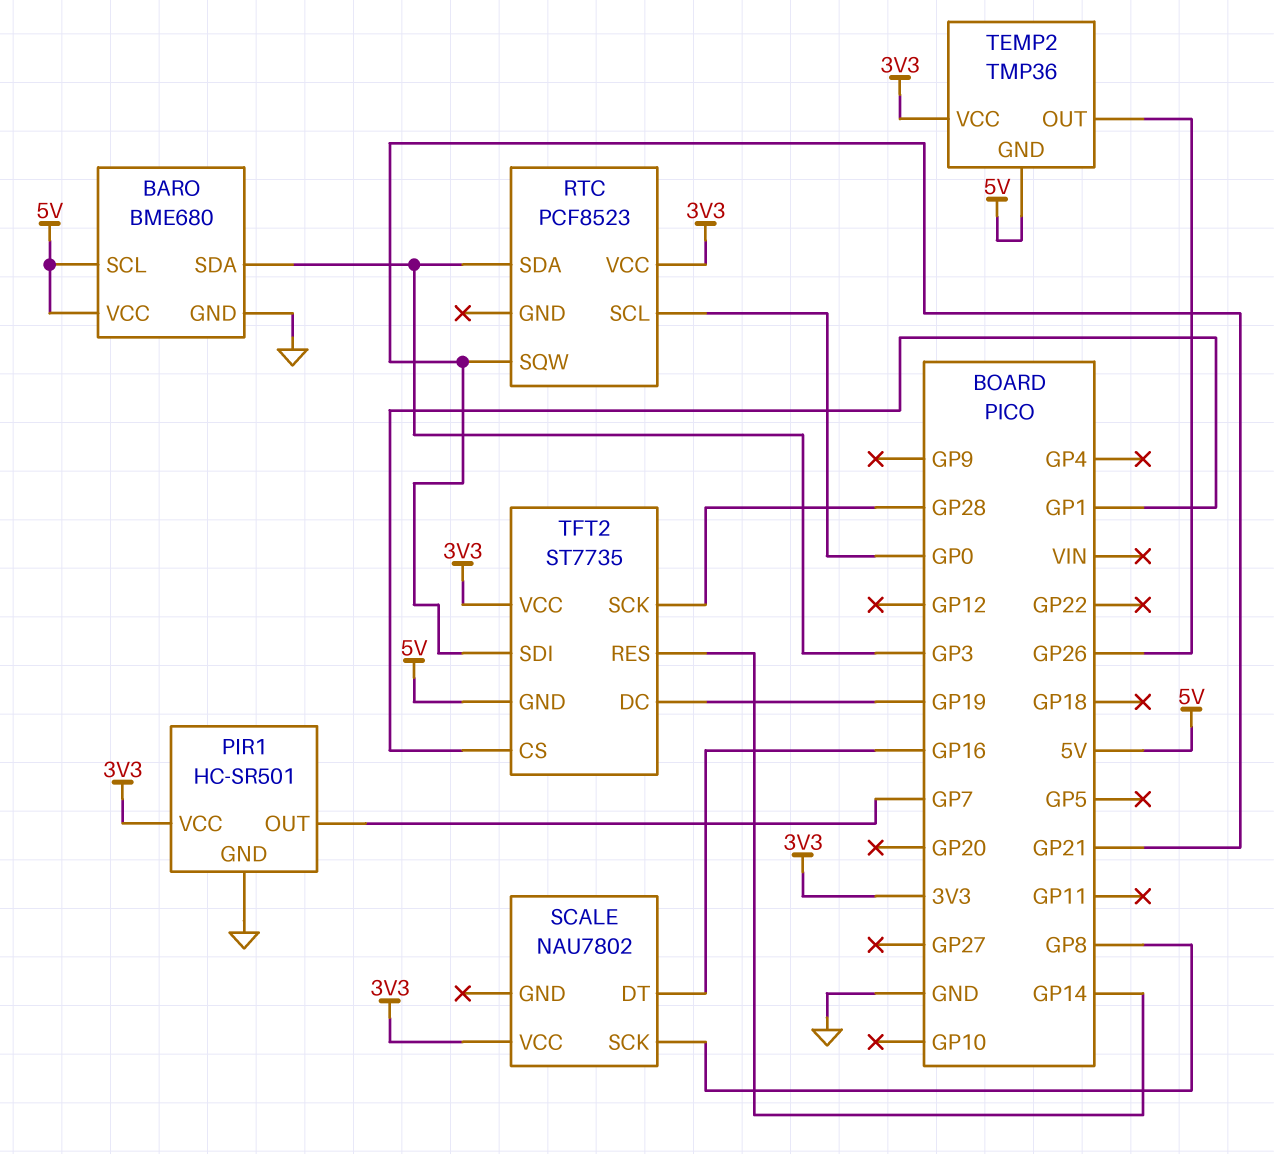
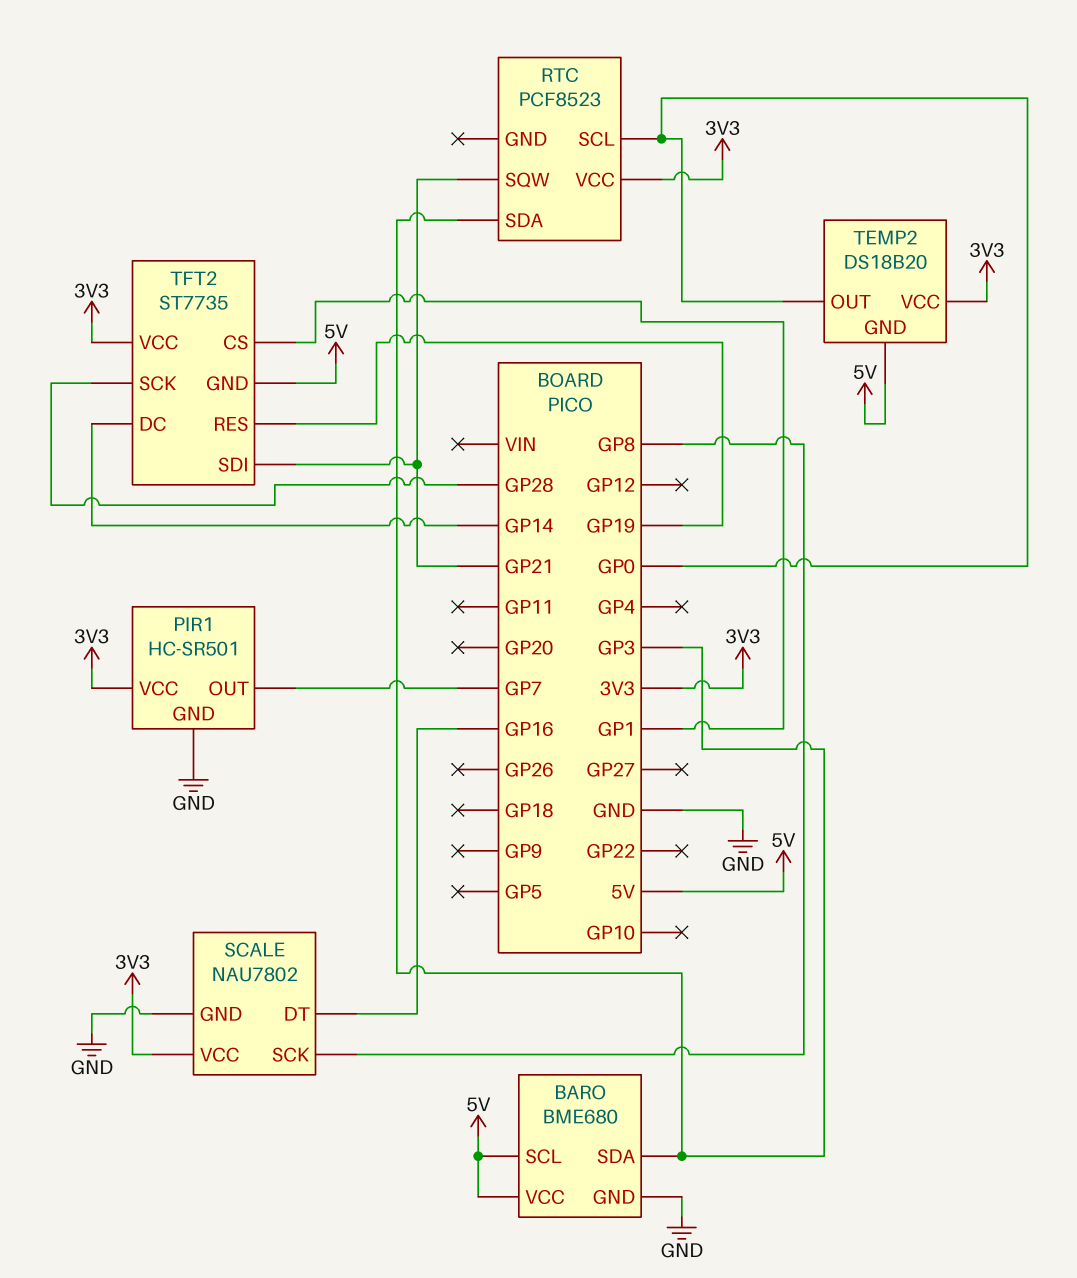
SCALE pin GND: none -> GND
TEMP2: TMP36 -> DS18B20
TEMP2 pin OUT: GP26 -> GP0
TFT2 pin DC: GP19 -> GP14
TFT2 pin RES: GP14 -> GP19

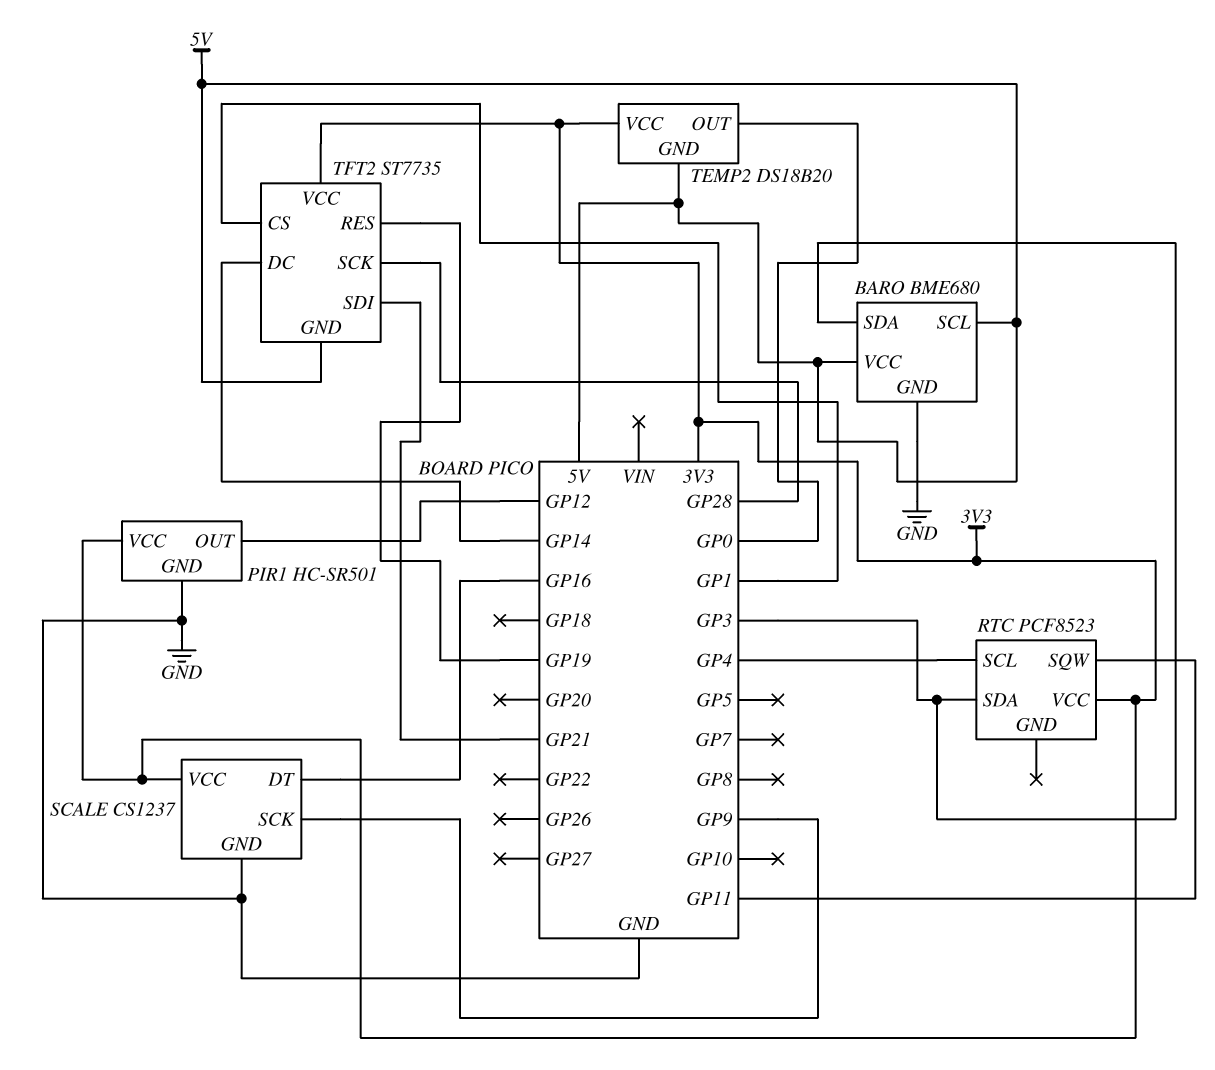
PIR1 pin OUT: GP7 -> GP12
RTC pin SCL: GP0 -> GP4
RTC pin SQW: GP21 -> GP11
SCALE: NAU7802 -> CS1237
SCALE pin SCK: GP8 -> GP9

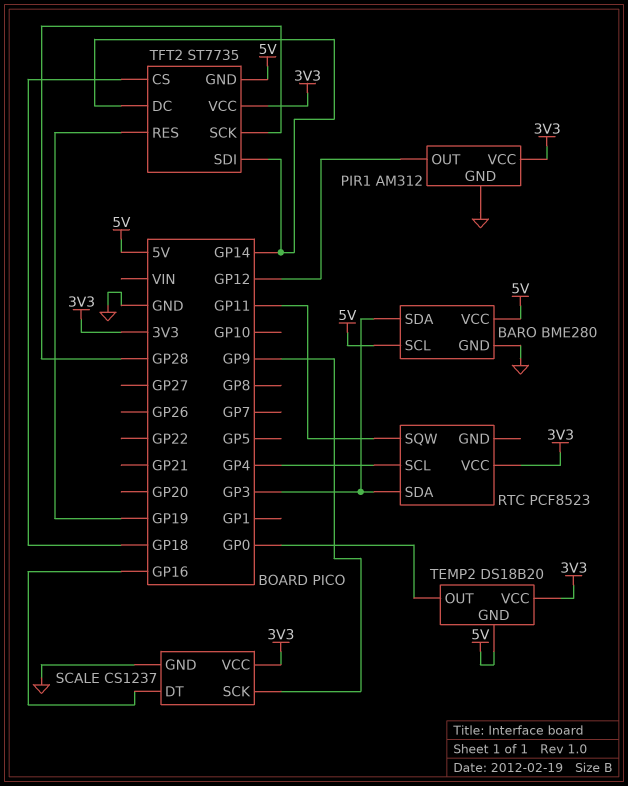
BARO: BME680 -> BME280
PIR1: HC-SR501 -> AM312
TFT2 pin CS: GP1 -> GP18
TFT2 pin SDI: GP21 -> GP14

